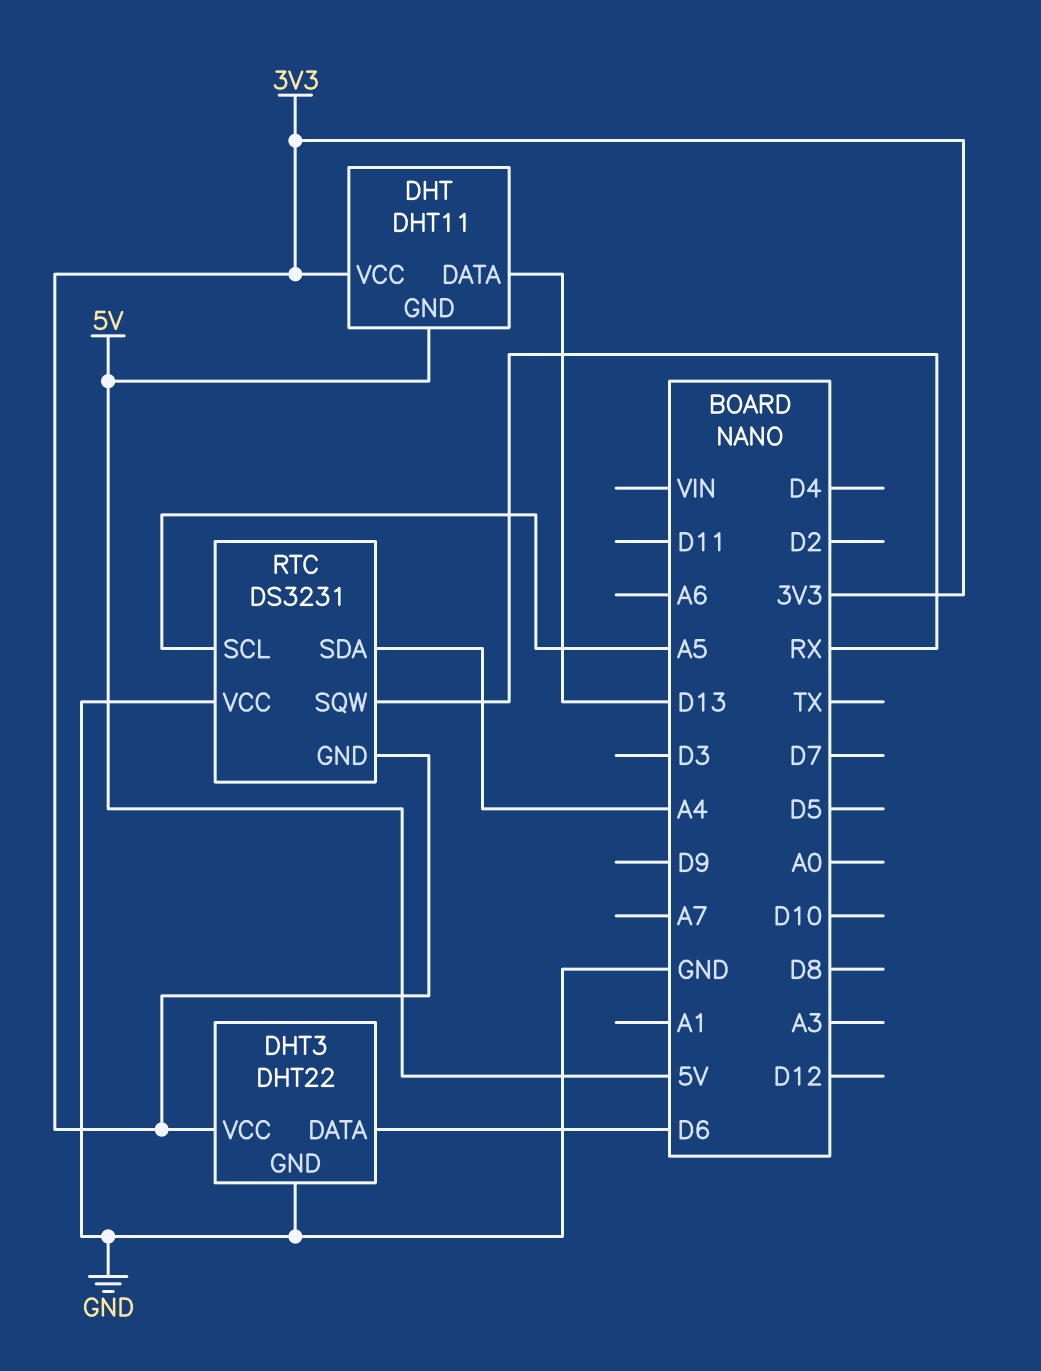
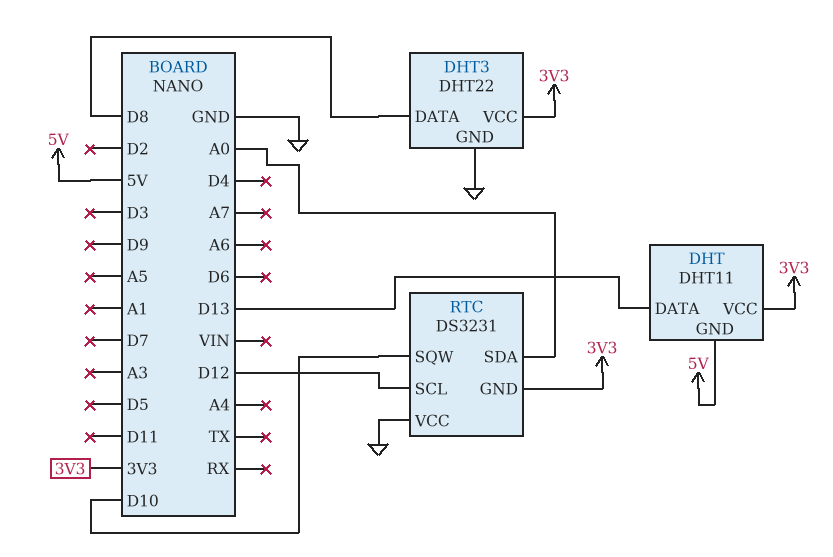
DHT3 pin DATA: D6 -> D8
RTC pin SCL: A5 -> D12
RTC pin SDA: A4 -> A0
RTC pin SQW: RX -> D10

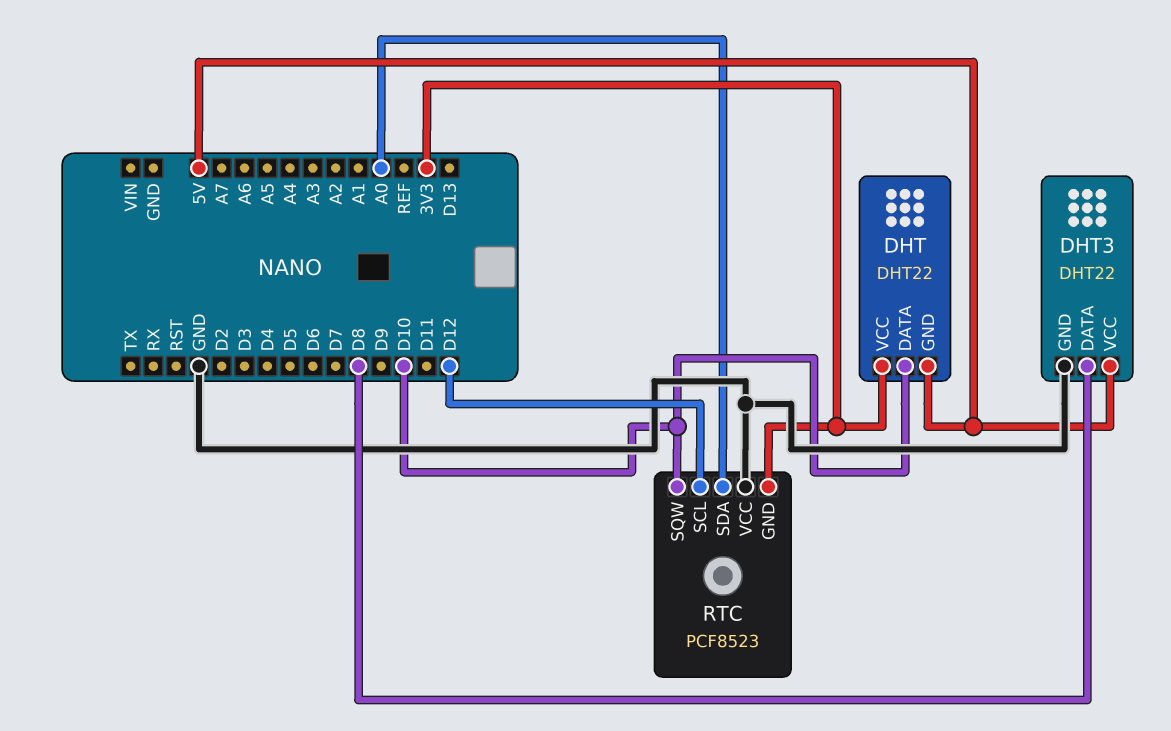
DHT: DHT11 -> DHT22
DHT pin DATA: D13 -> D10
DHT3 pin VCC: 3V3 -> 5V
RTC: DS3231 -> PCF8523

